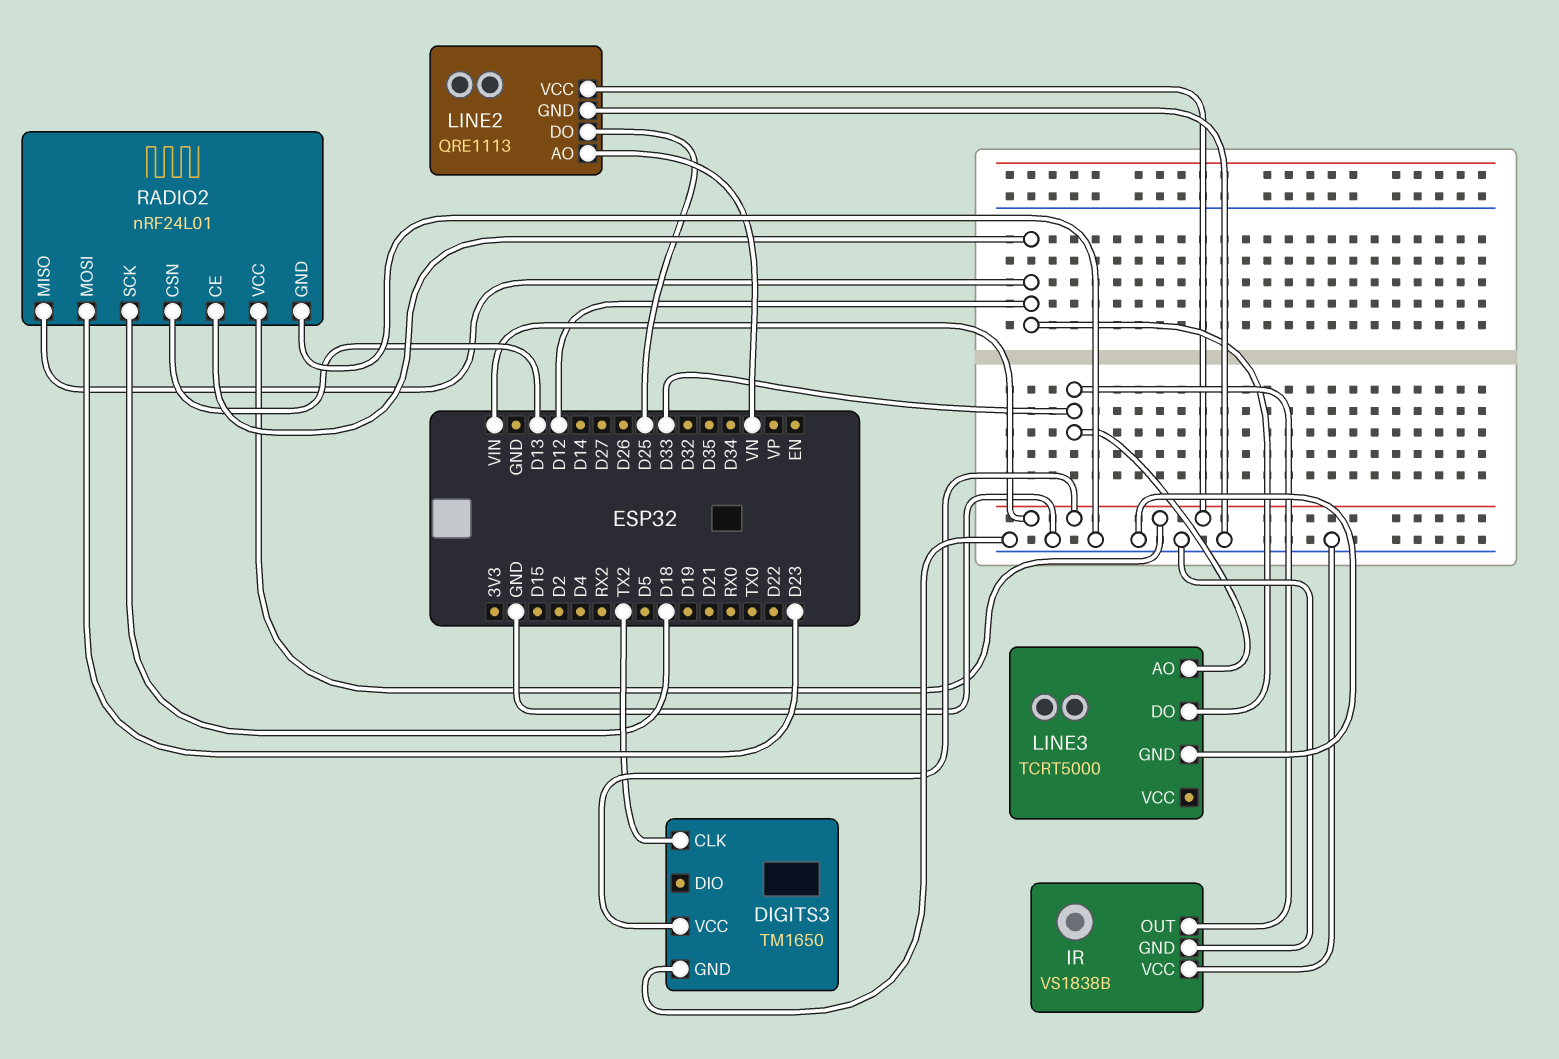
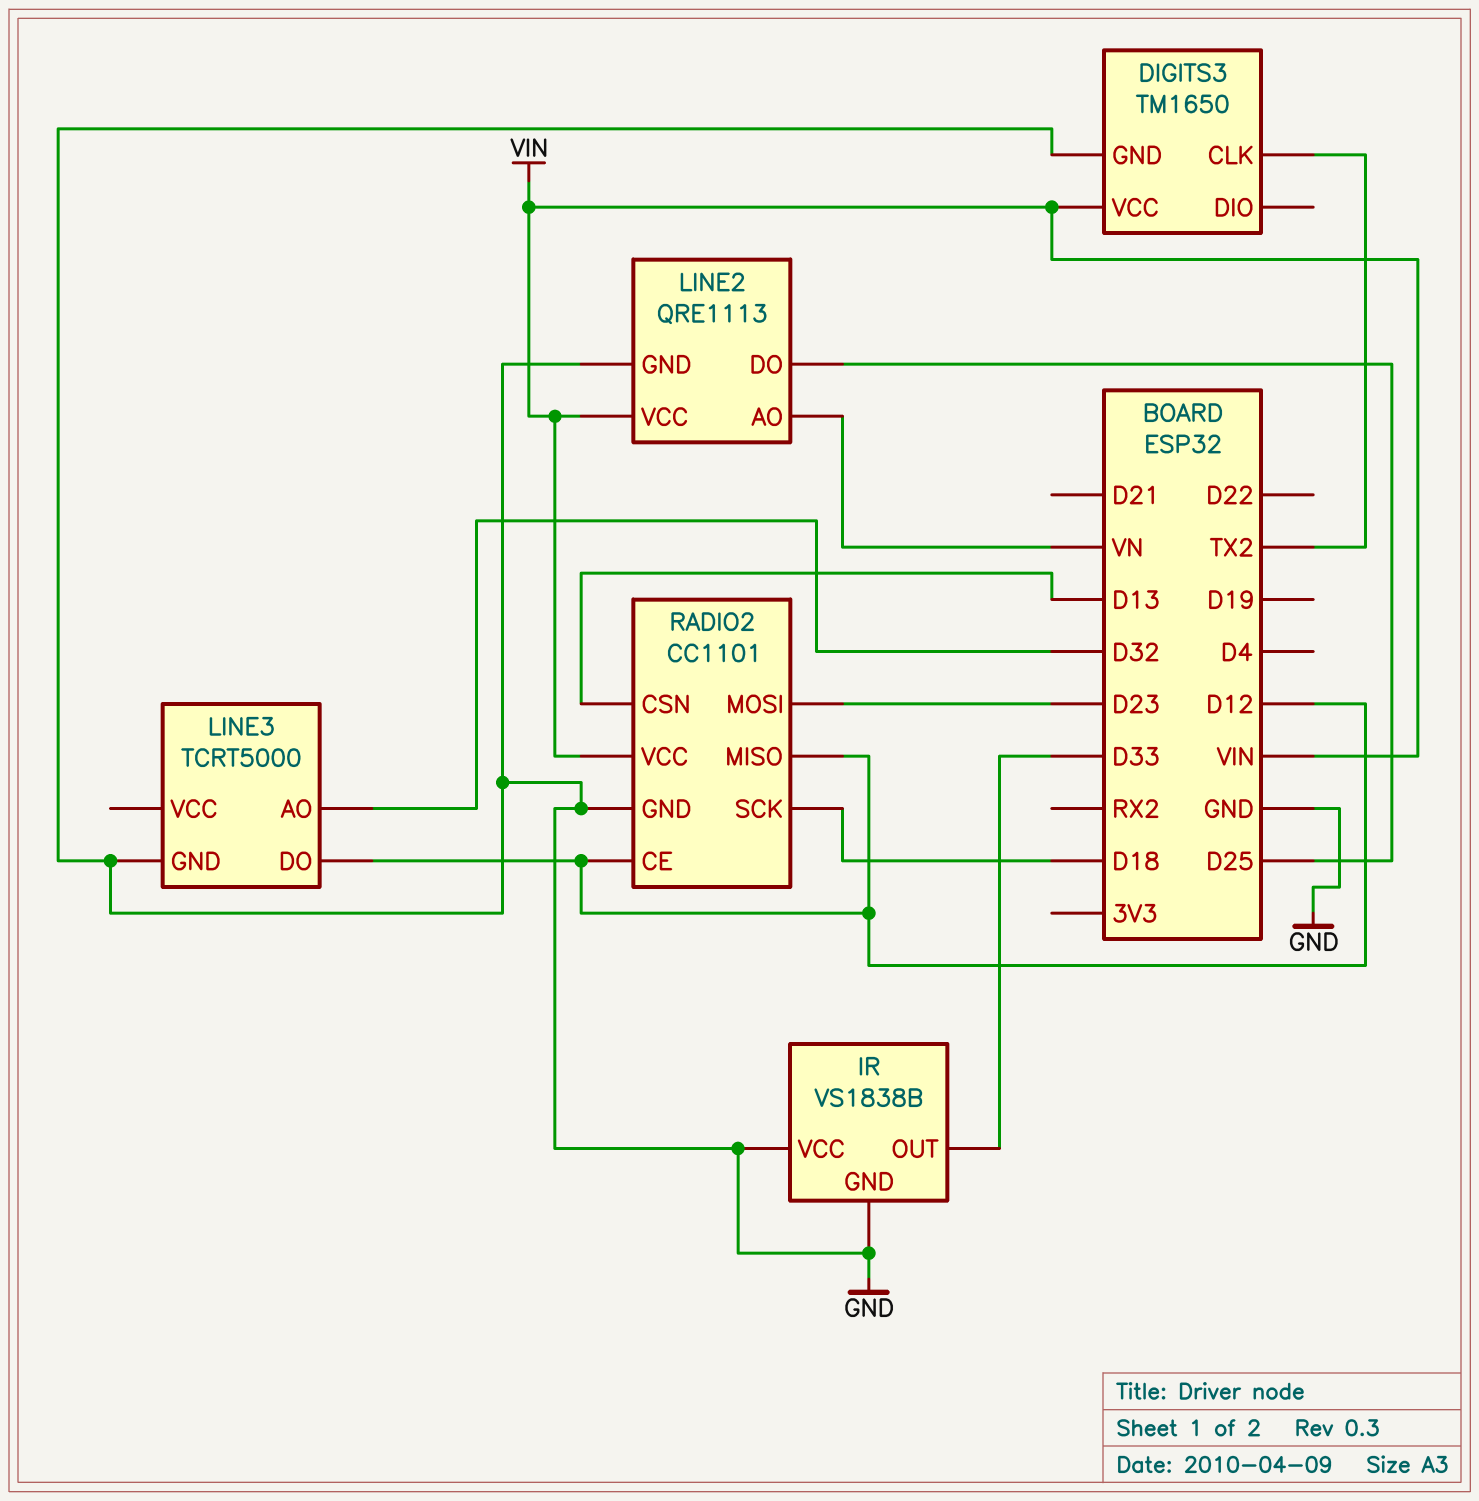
LINE3 pin AO: D33 -> D32
RADIO2: nRF24L01 -> CC1101

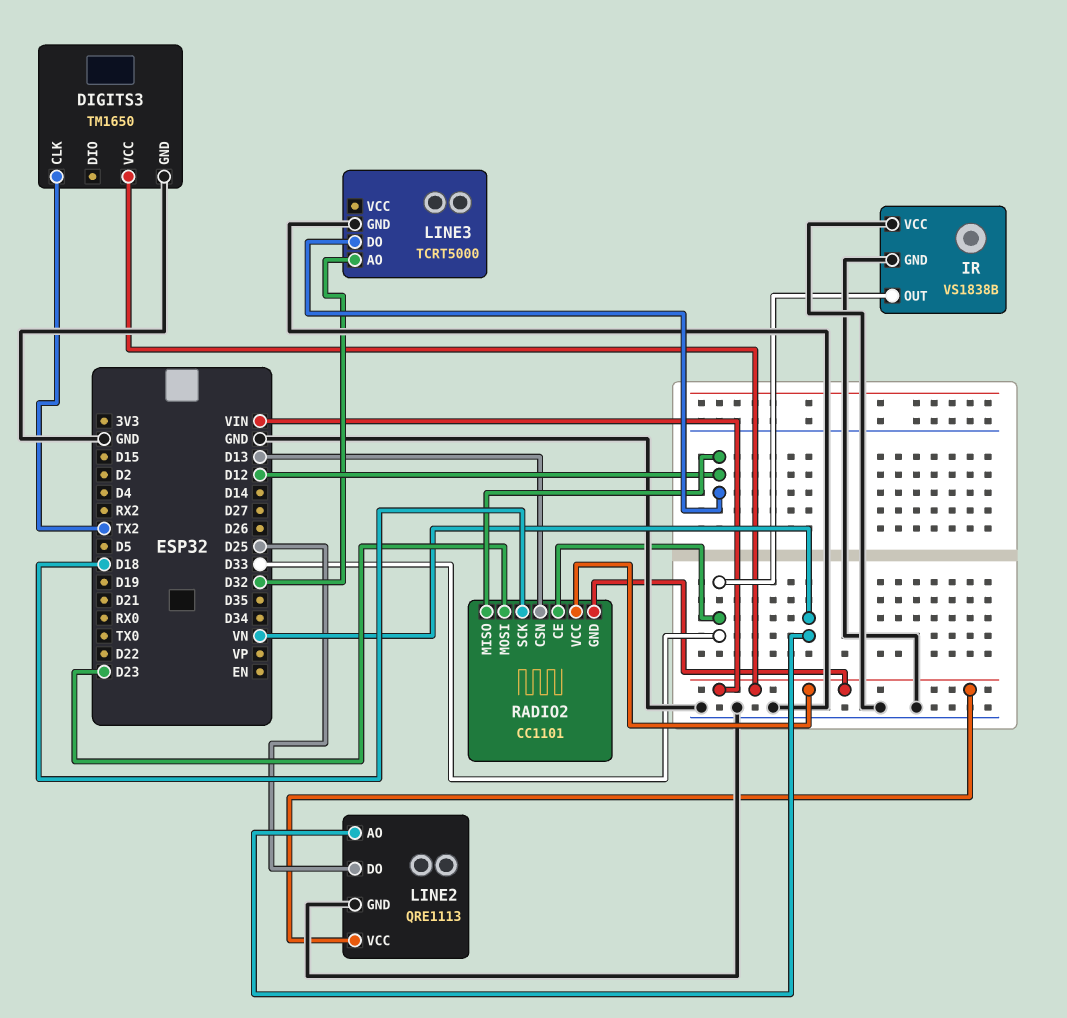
RADIO2 pin CE: D12 -> D33
RADIO2 pin GND: GND -> VIN

